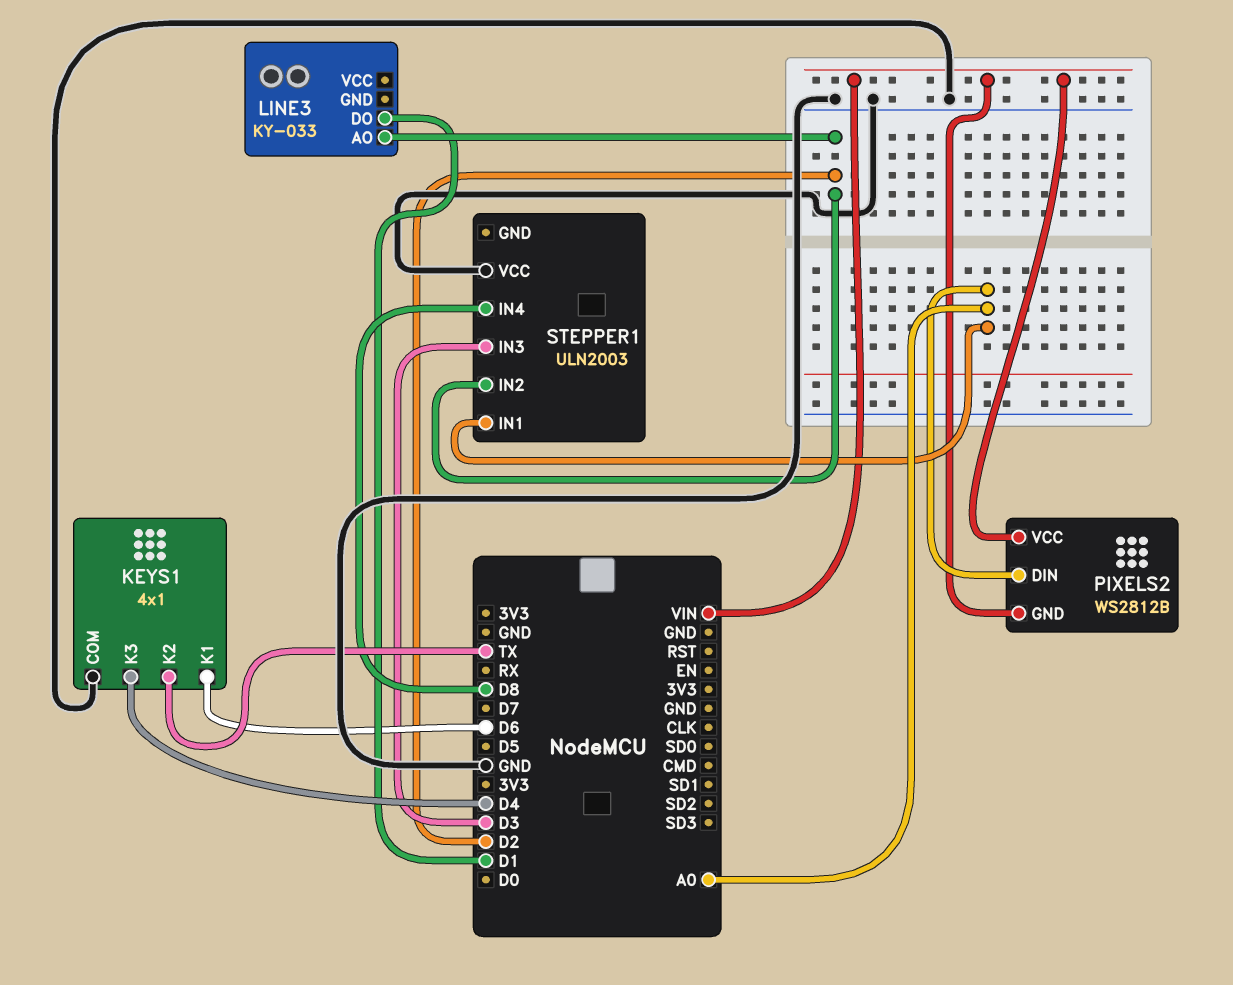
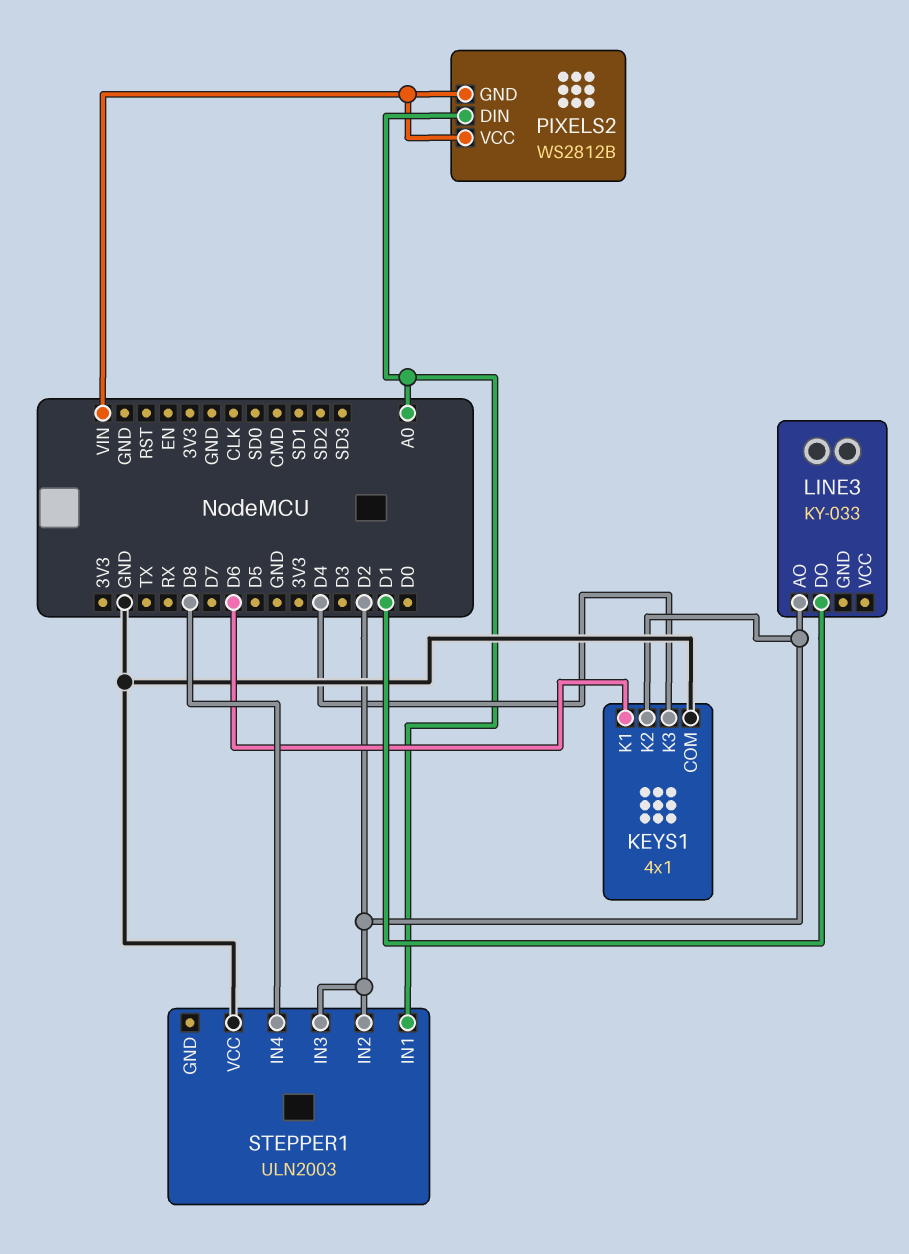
KEYS1 pin K2: TX -> D2
STEPPER1 pin IN3: D3 -> D2

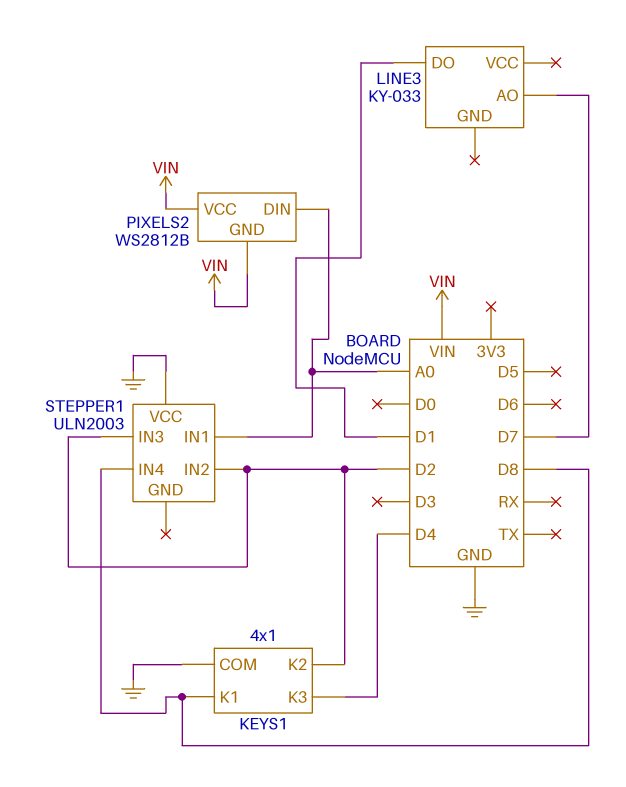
KEYS1 pin K1: D6 -> D8
LINE3 pin AO: D2 -> D7

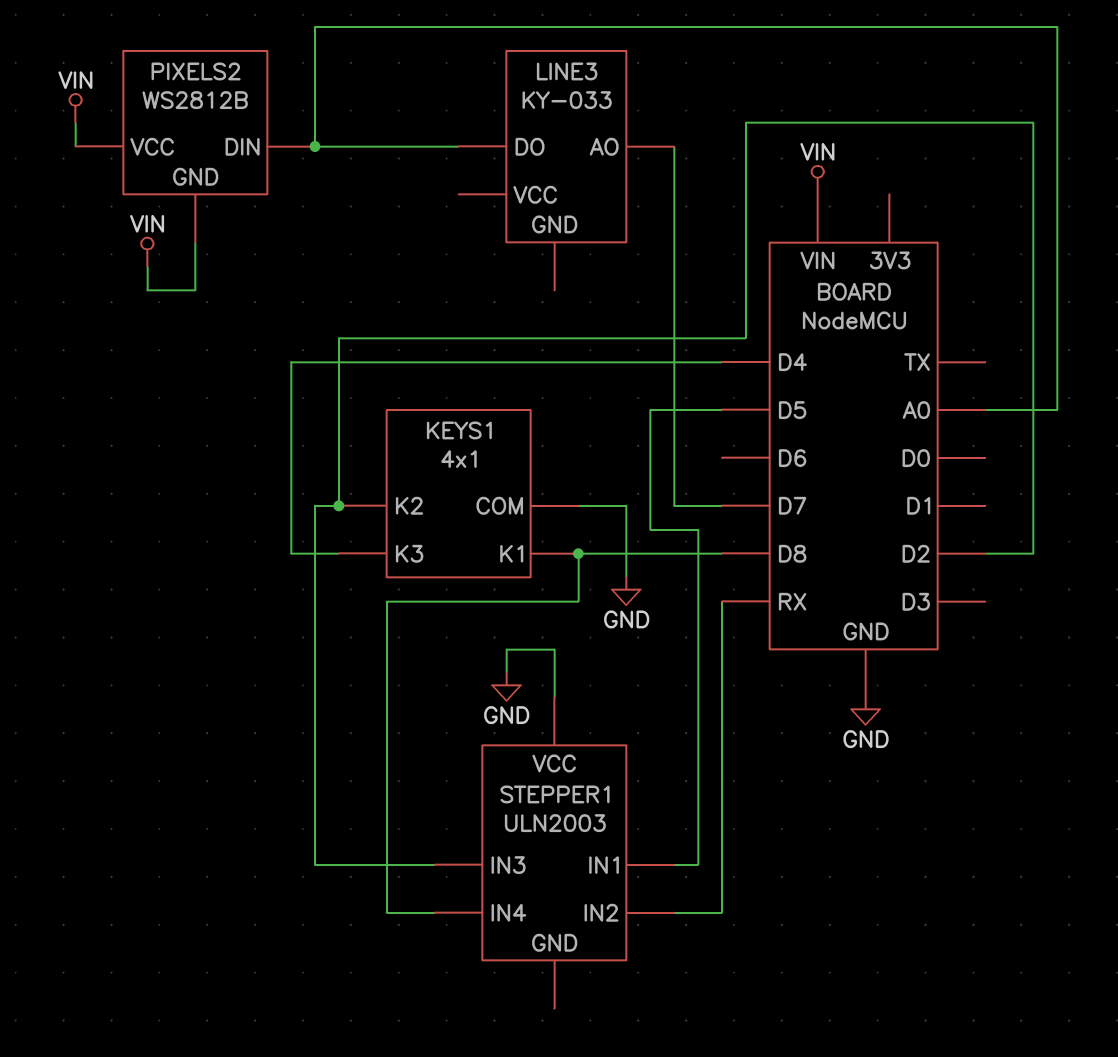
LINE3 pin DO: D1 -> A0
STEPPER1 pin IN1: A0 -> D5
STEPPER1 pin IN2: D2 -> RX

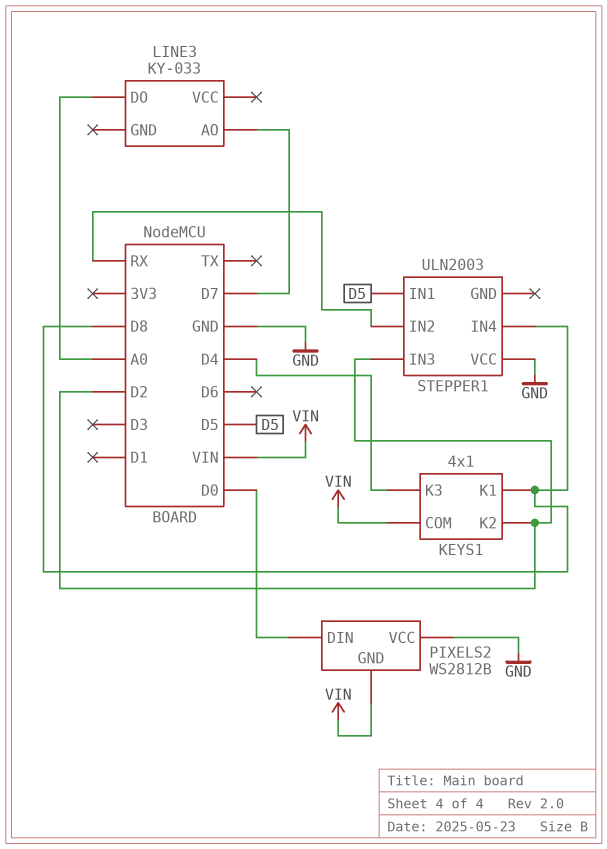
KEYS1 pin COM: GND -> VIN
PIXELS2 pin DIN: A0 -> D0
PIXELS2 pin VCC: VIN -> GND

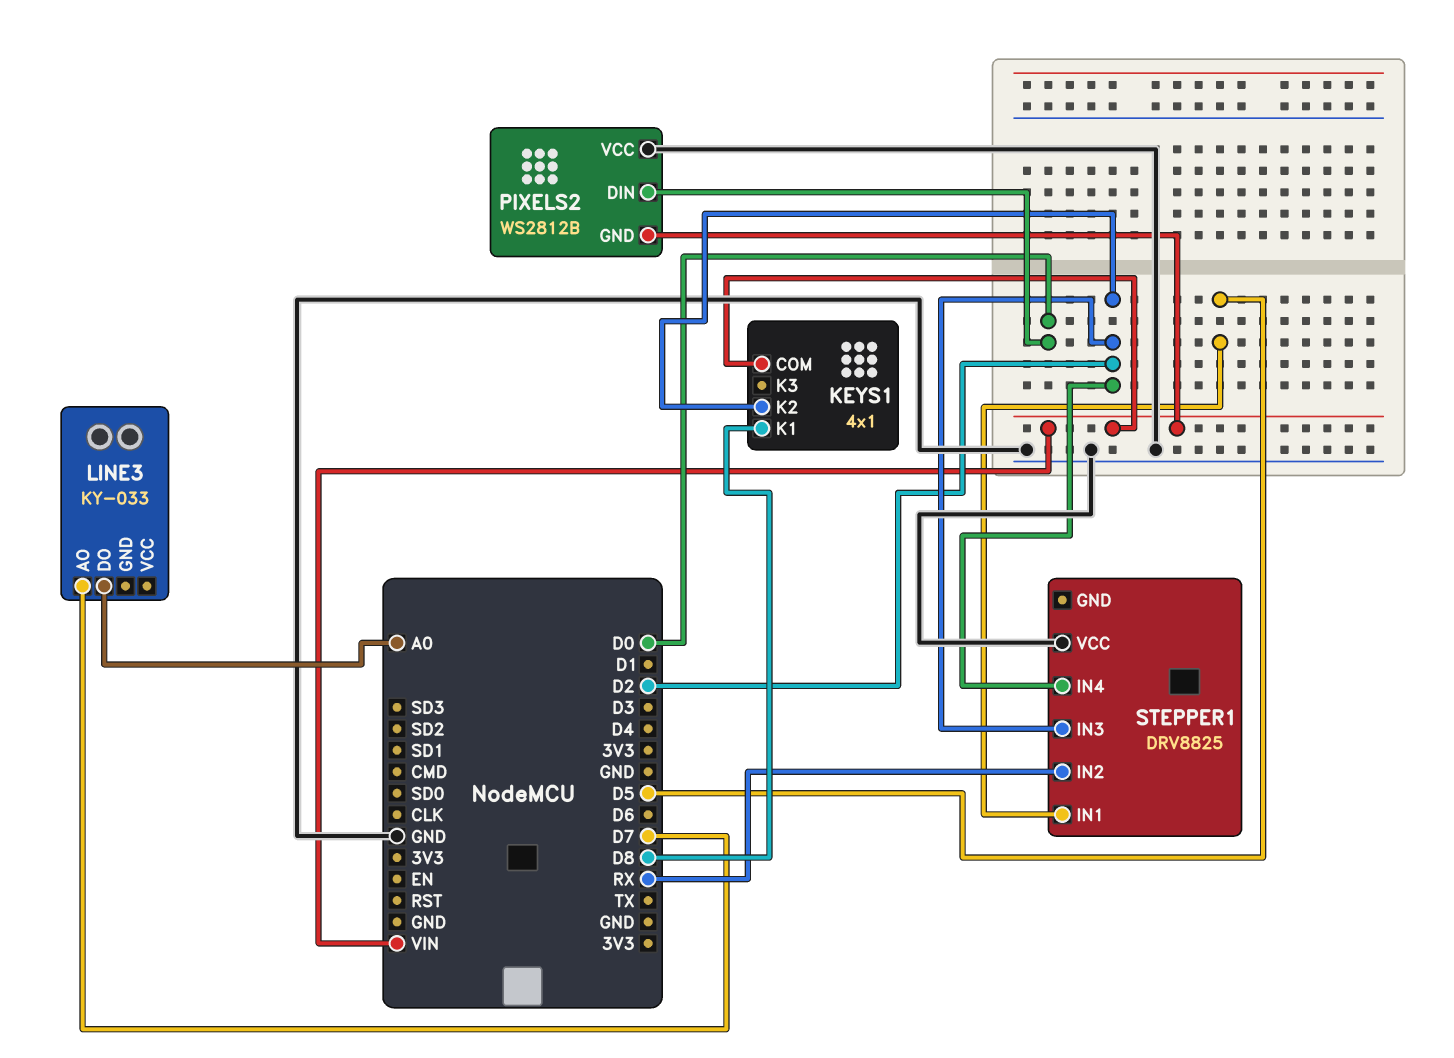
KEYS1 pin K3: D4 -> none
STEPPER1: ULN2003 -> DRV8825
STEPPER1 pin IN4: D8 -> D2

